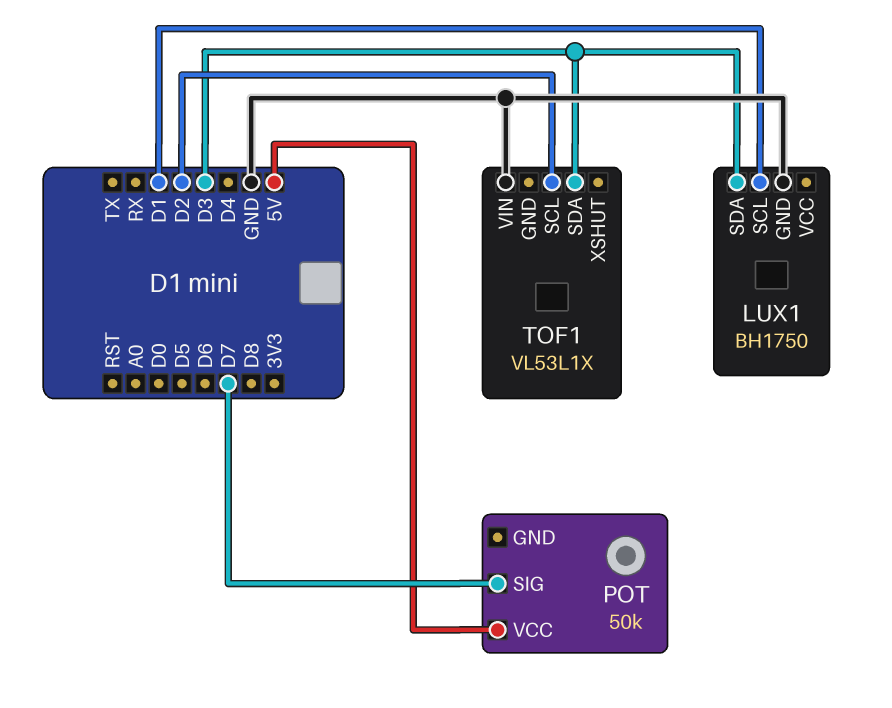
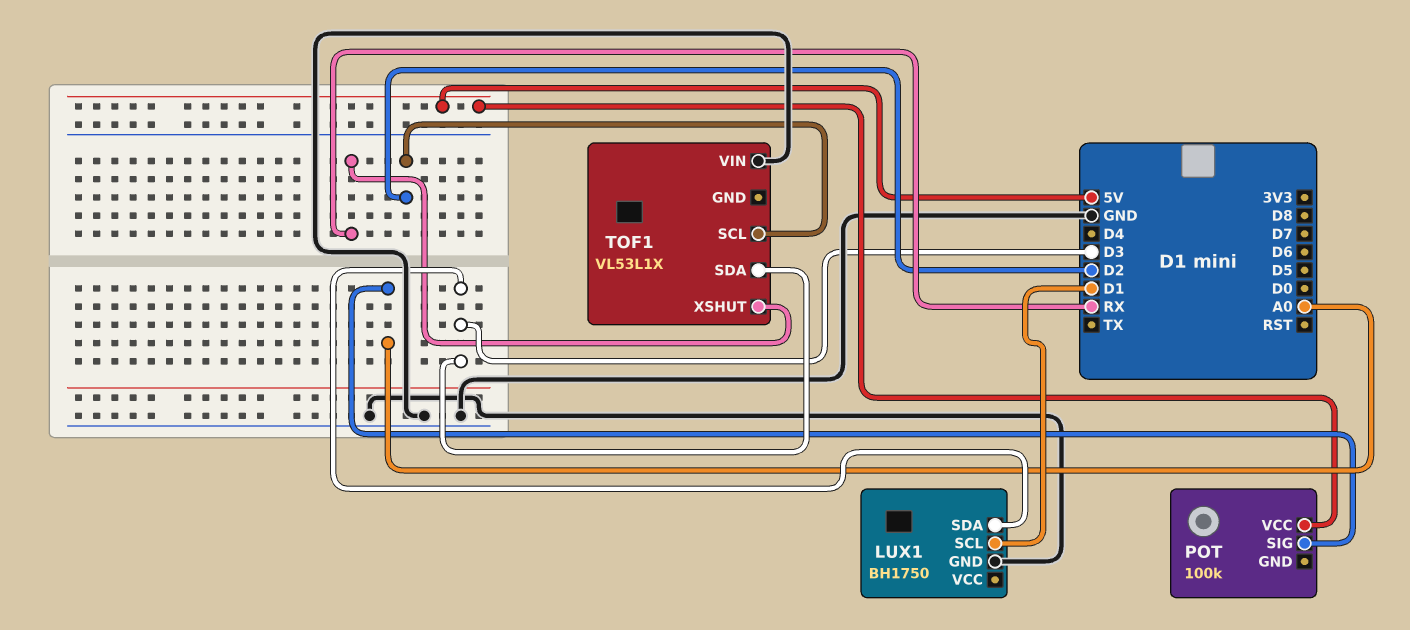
POT: 50k -> 100k
POT pin SIG: D7 -> A0
TOF1 pin XSHUT: none -> RX

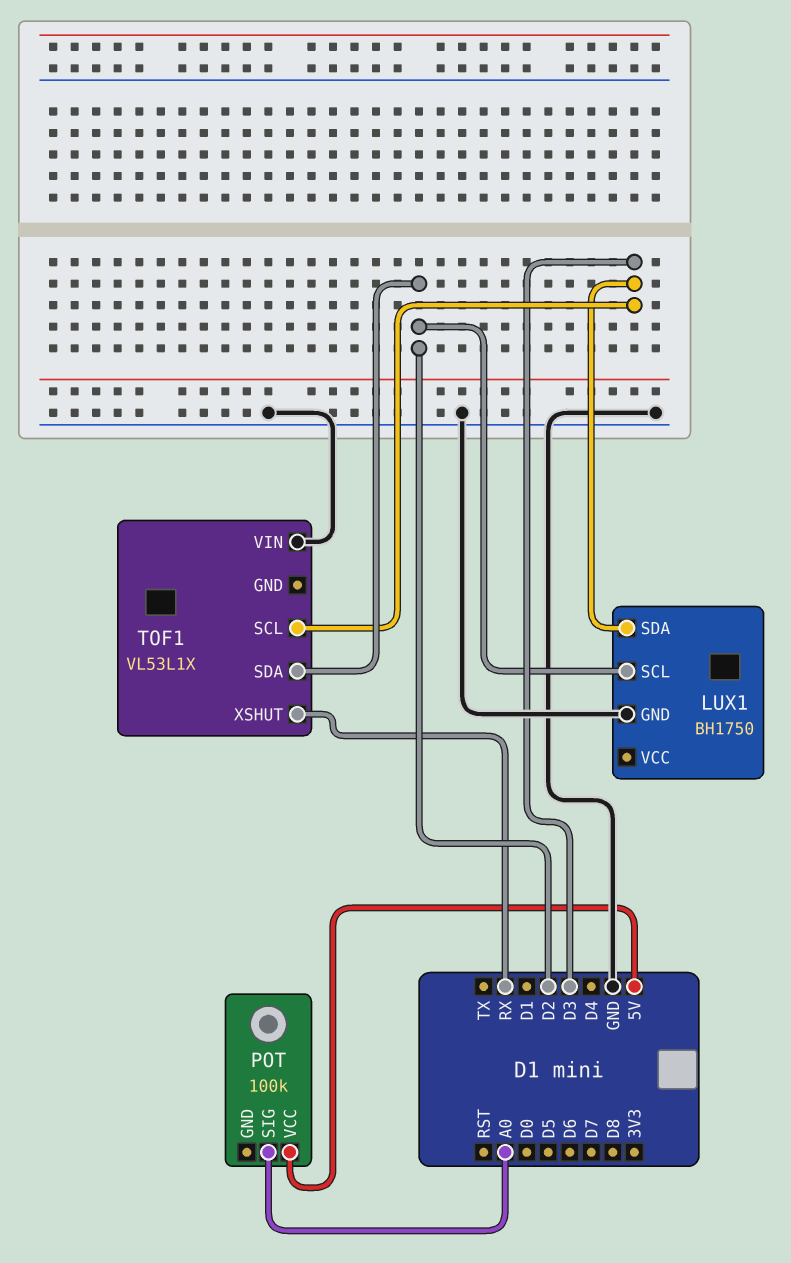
LUX1 pin SCL: D1 -> D2
TOF1 pin SCL: D2 -> D3
TOF1 pin SDA: D3 -> D2

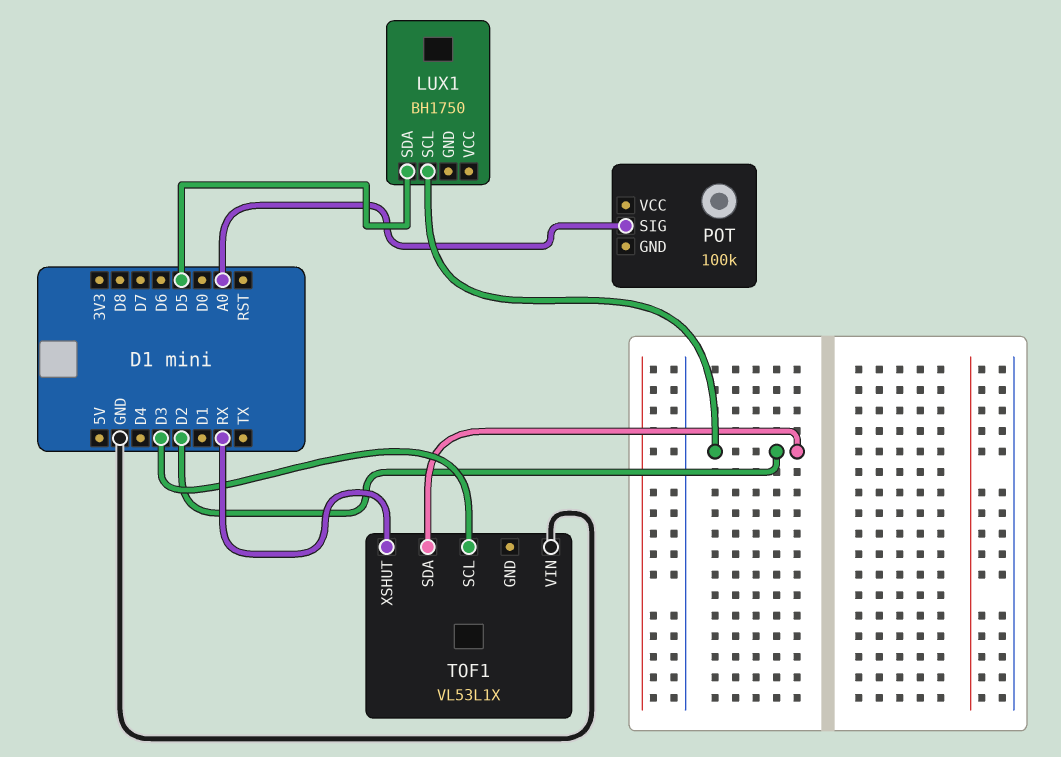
LUX1 pin GND: GND -> none
LUX1 pin SDA: D3 -> D5
POT pin VCC: 5V -> none

